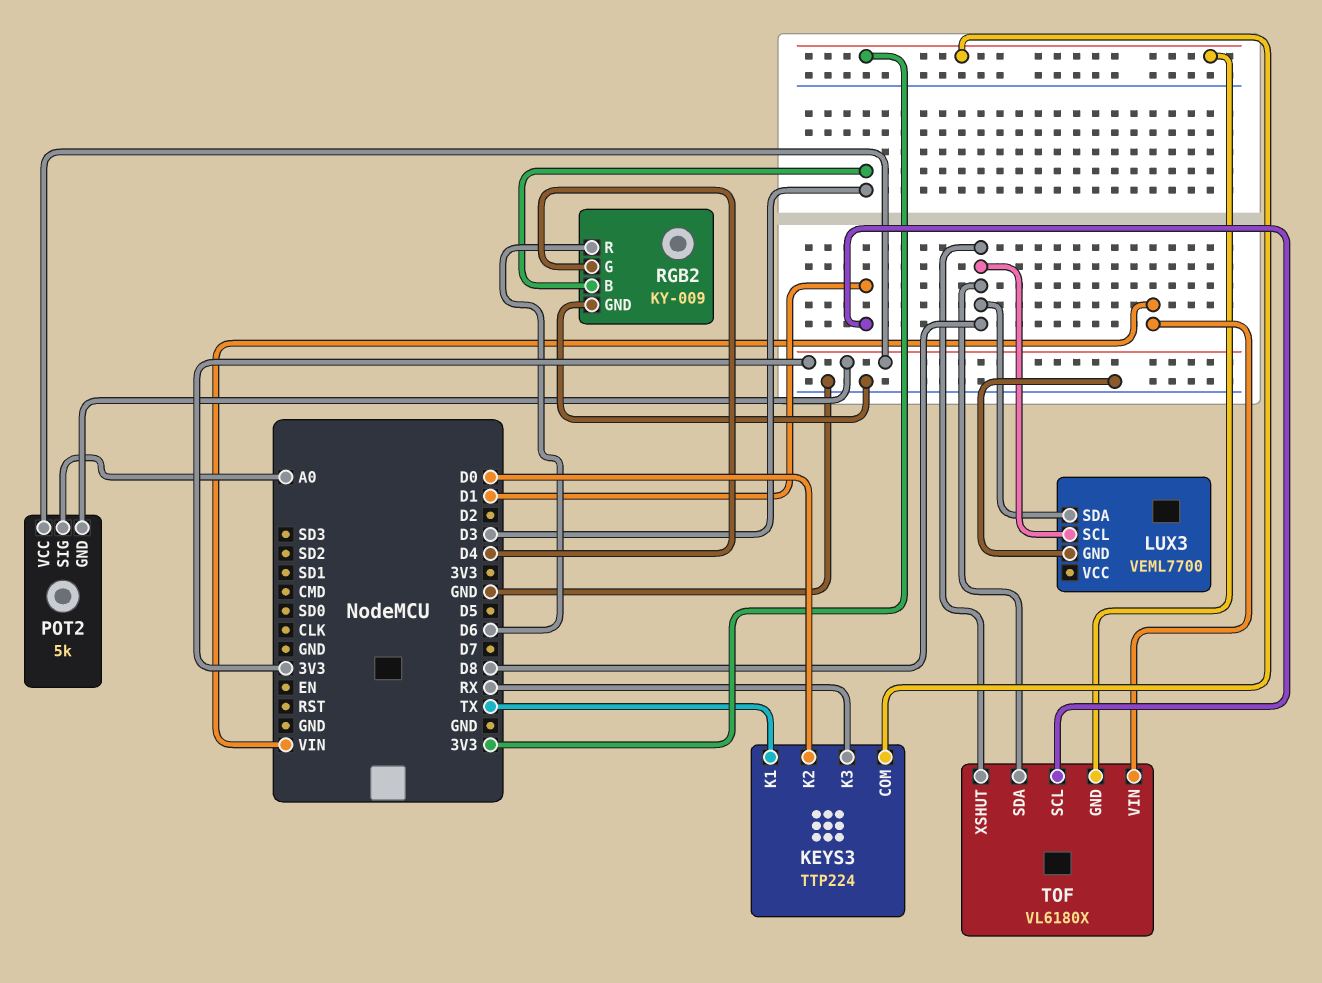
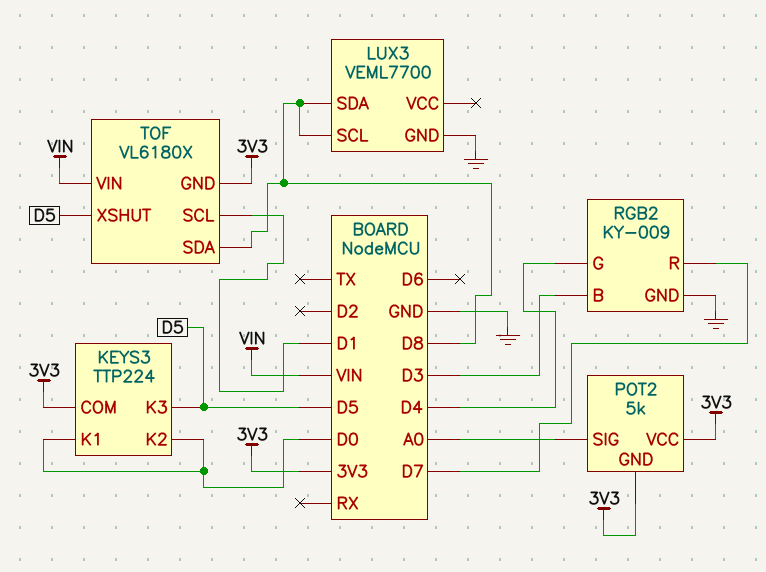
KEYS3 pin K1: TX -> D0
KEYS3 pin K3: RX -> D5
RGB2 pin R: D6 -> D7
TOF pin XSHUT: D8 -> D5

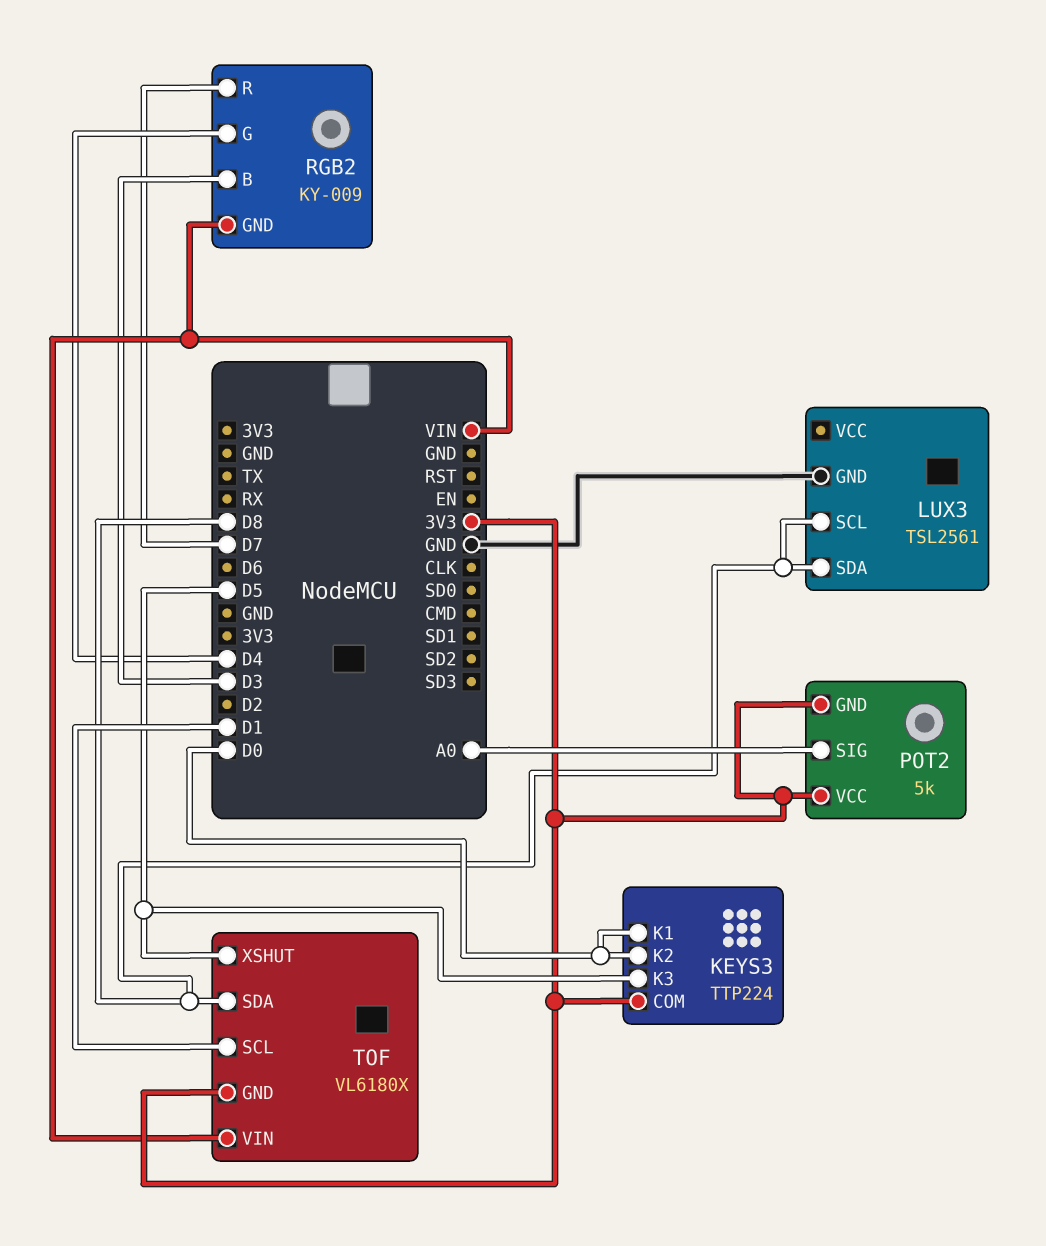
LUX3: VEML7700 -> TSL2561
RGB2 pin GND: GND -> VIN

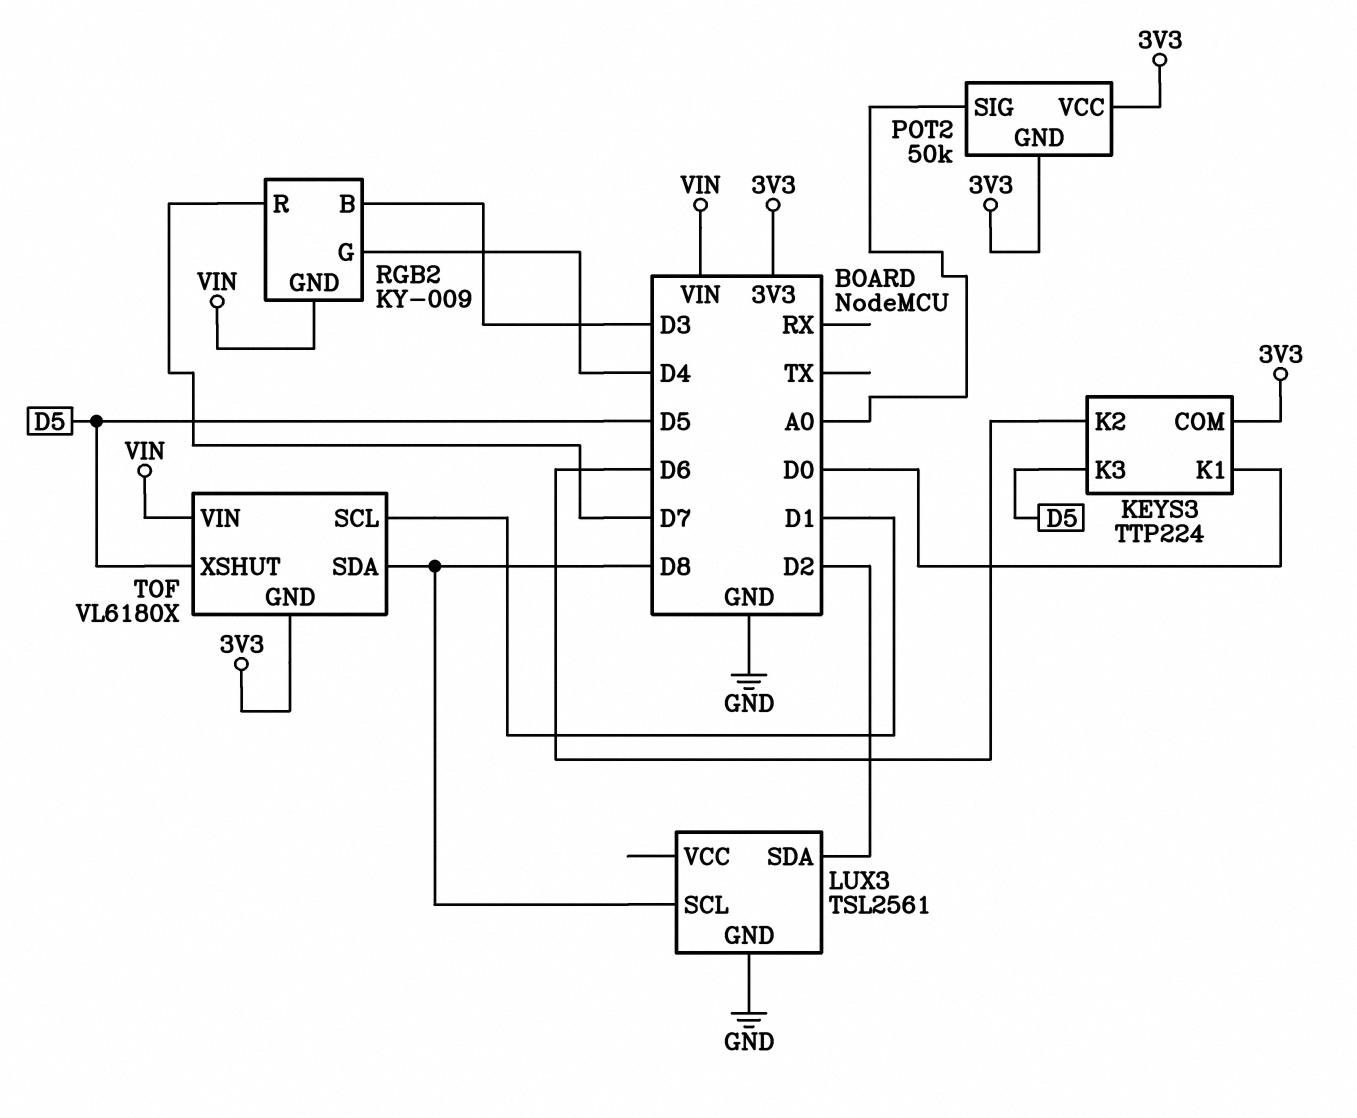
KEYS3 pin K2: D0 -> D6
LUX3 pin SDA: D8 -> D2
POT2: 5k -> 50k

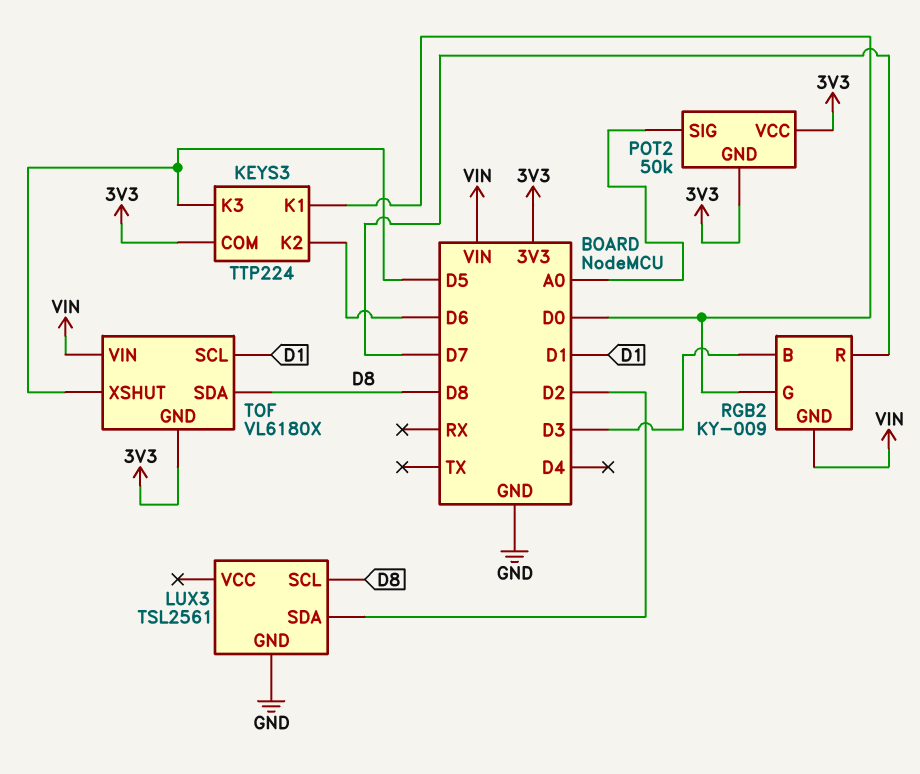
RGB2 pin G: D4 -> D0

